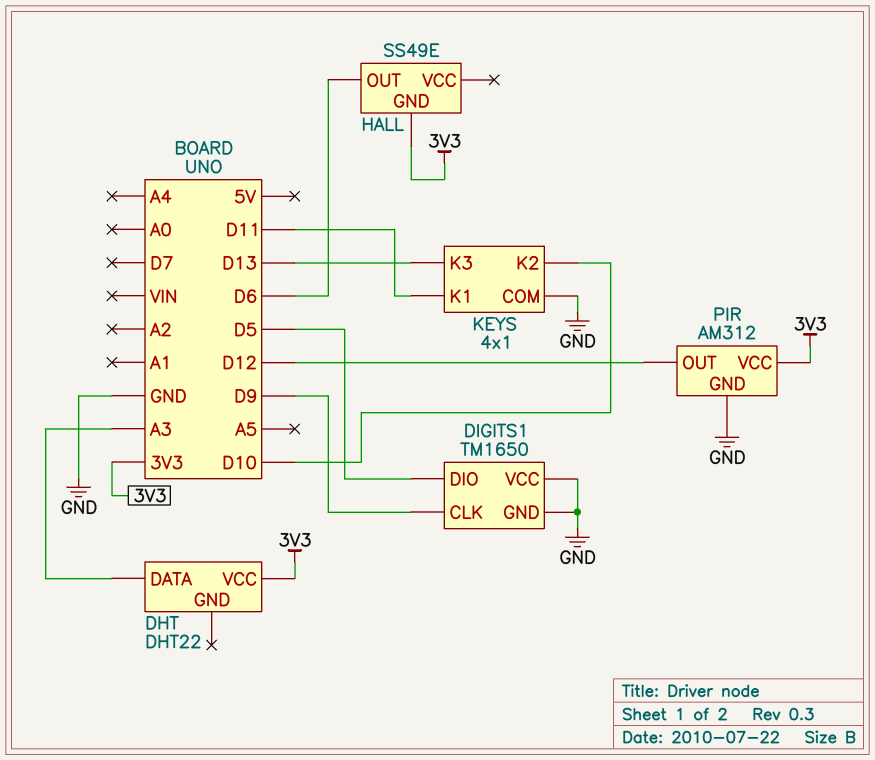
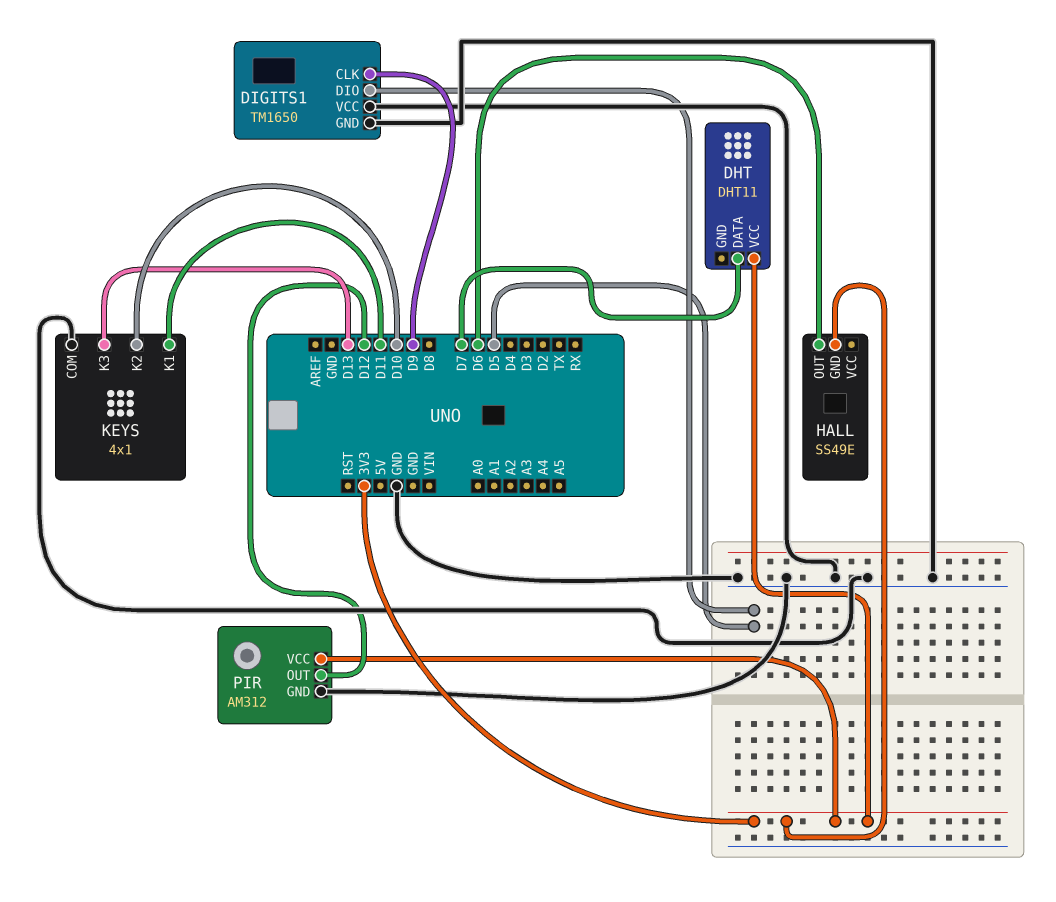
DHT: DHT22 -> DHT11
DHT pin DATA: A3 -> D7

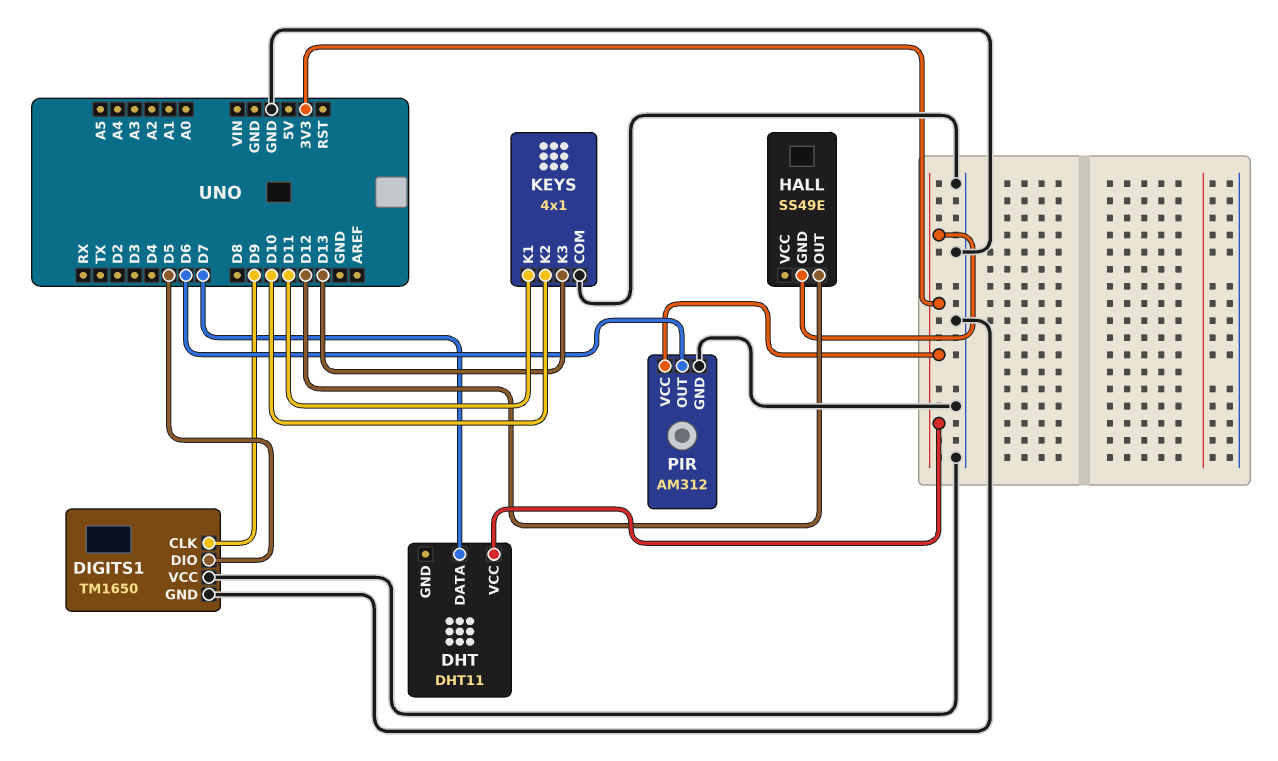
HALL pin OUT: D6 -> D12
PIR pin OUT: D12 -> D6

